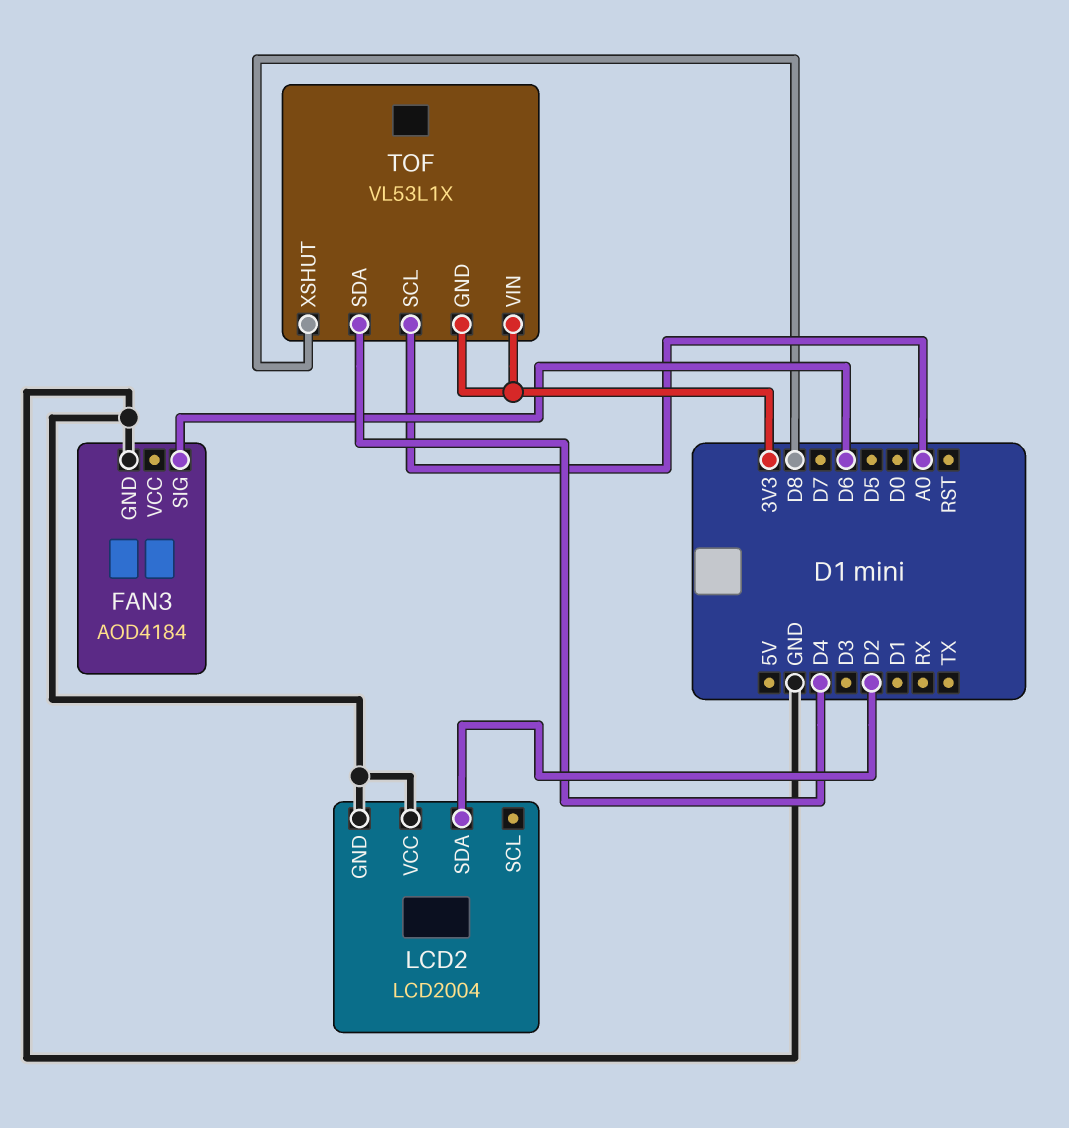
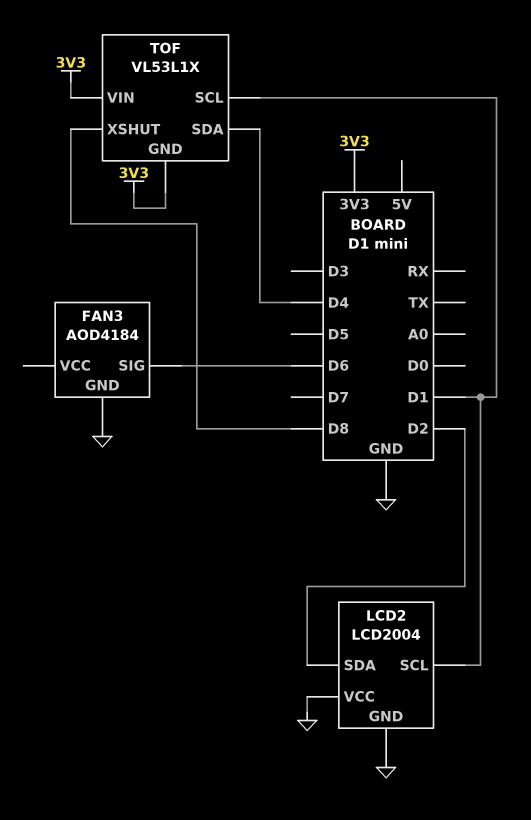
LCD2 pin SCL: none -> D1
TOF pin SCL: A0 -> D1

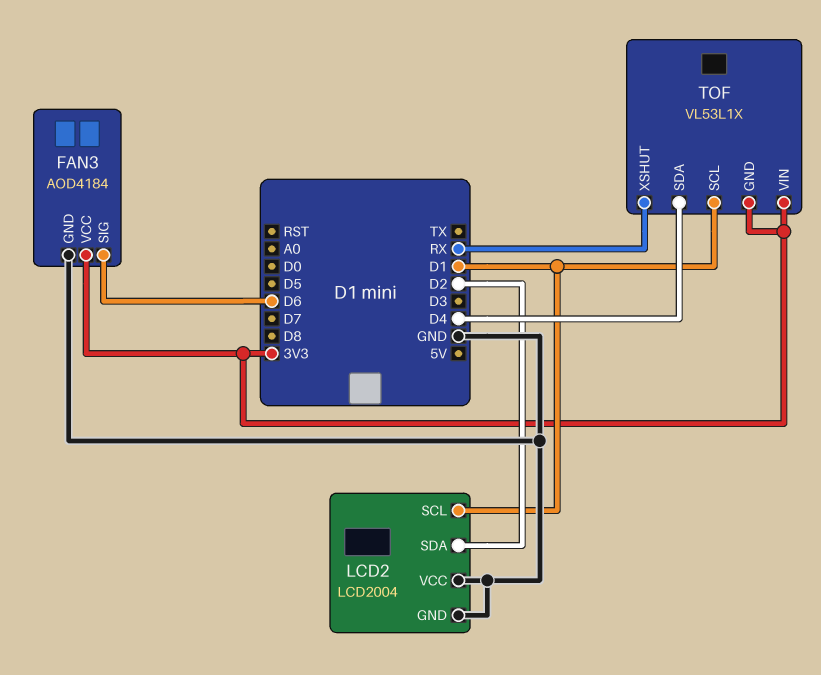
FAN3 pin VCC: none -> 3V3
TOF pin XSHUT: D8 -> RX

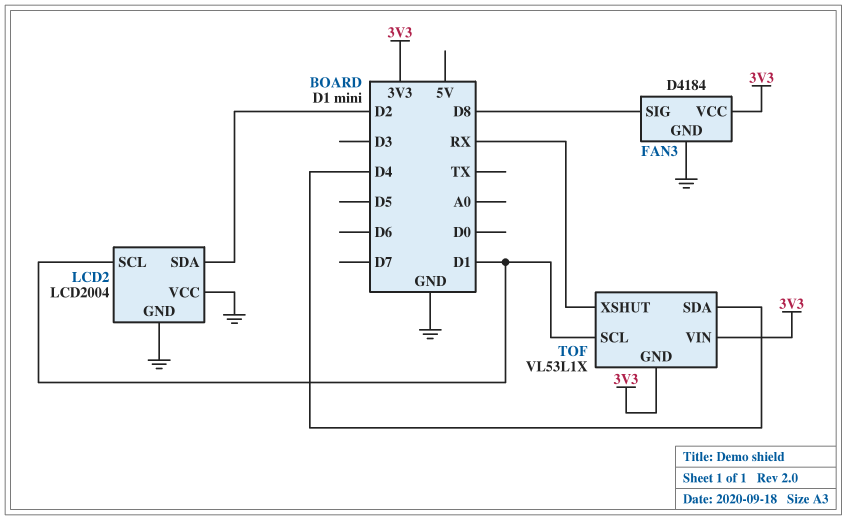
FAN3: AOD4184 -> D4184
FAN3 pin SIG: D6 -> D8

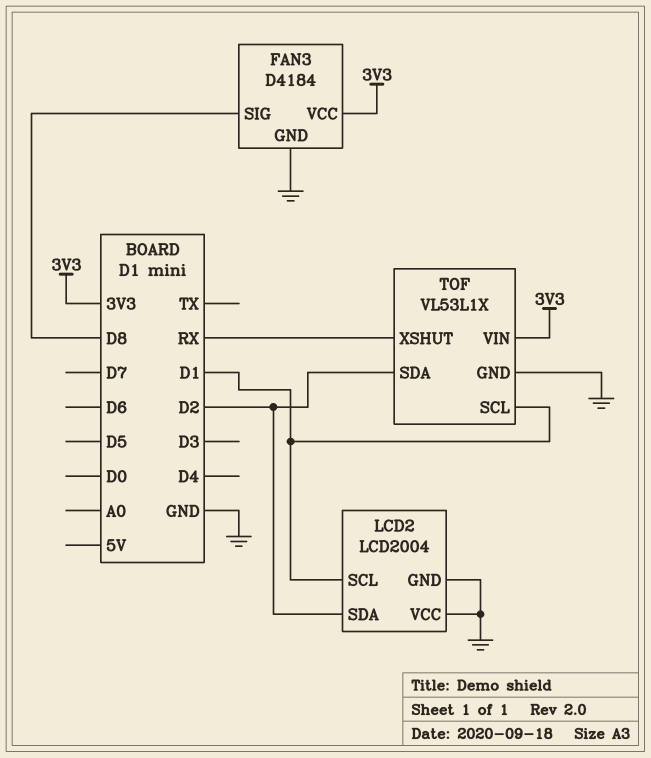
TOF pin GND: 3V3 -> GND
TOF pin SDA: D4 -> D2

